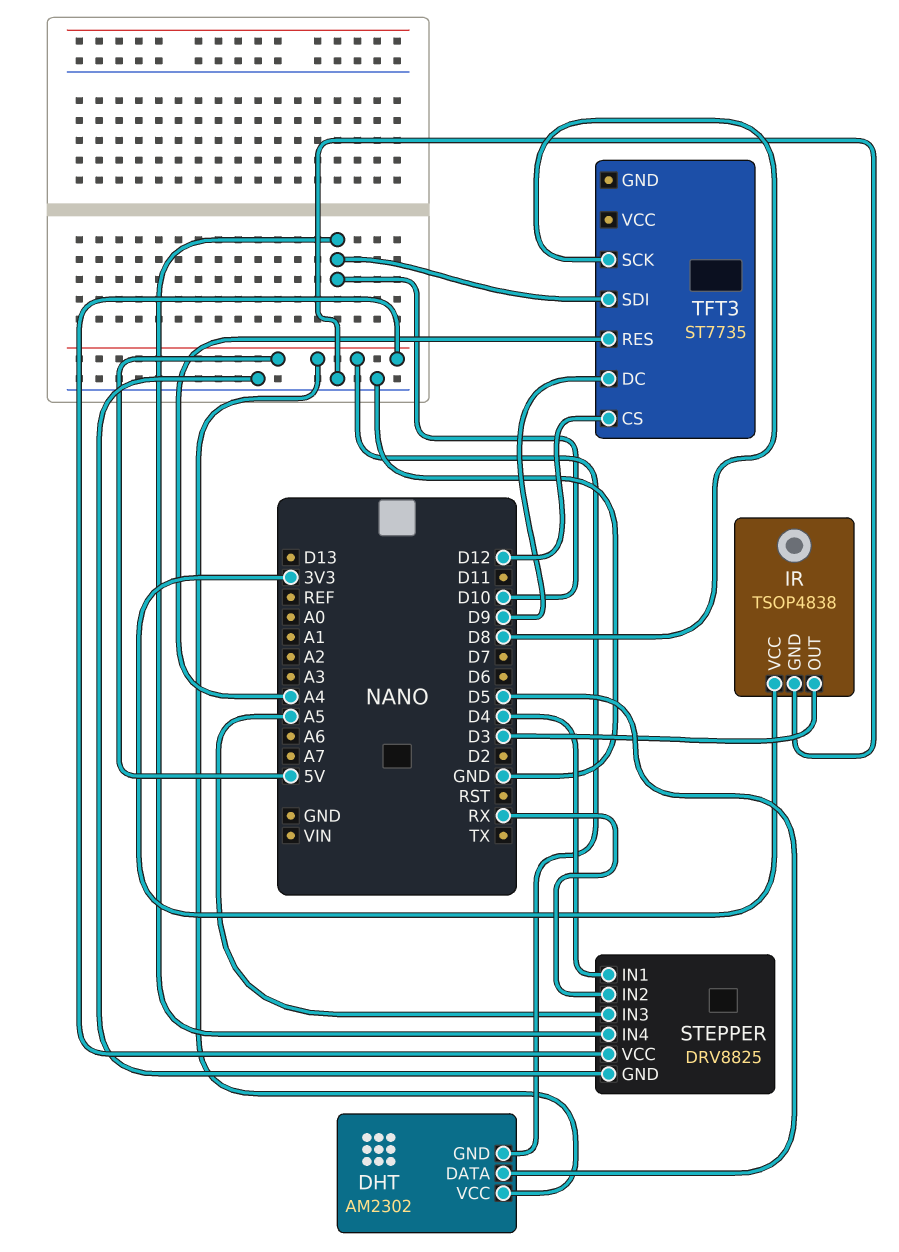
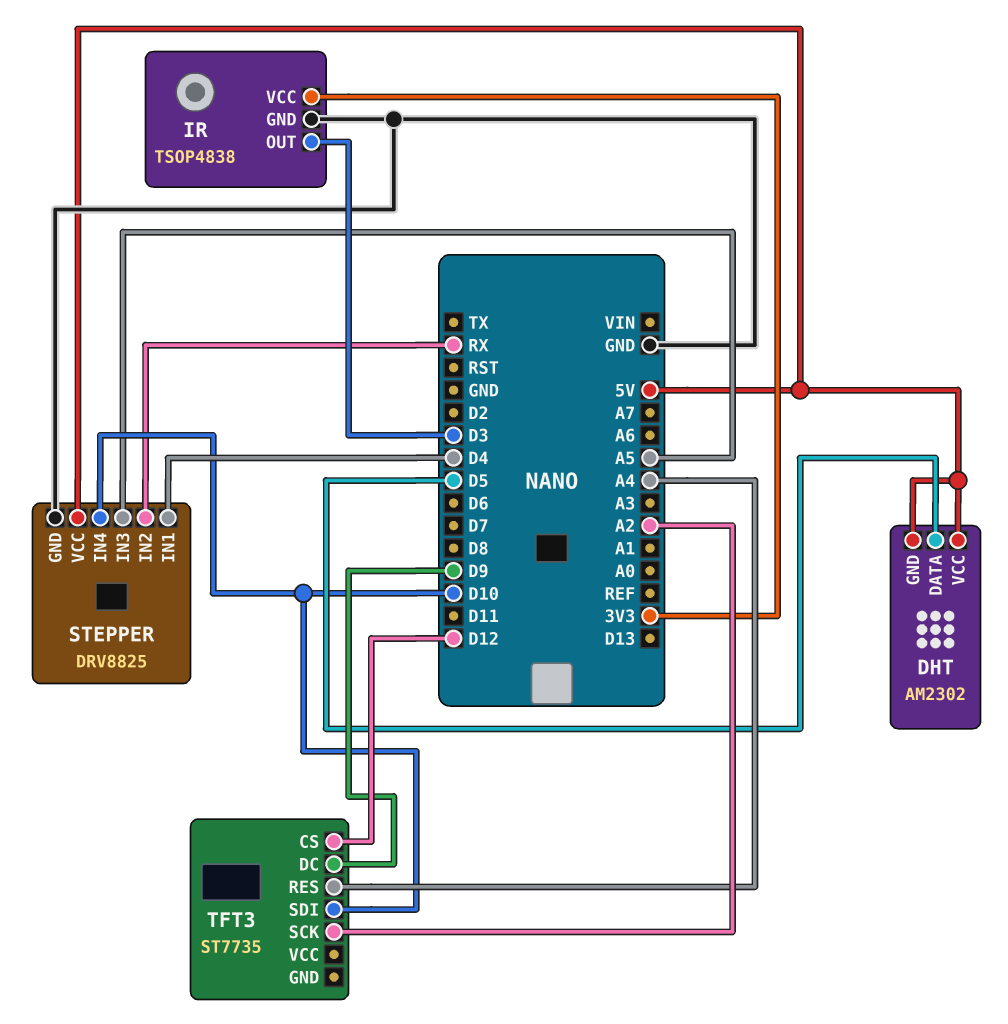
TFT3 pin SCK: D8 -> A2

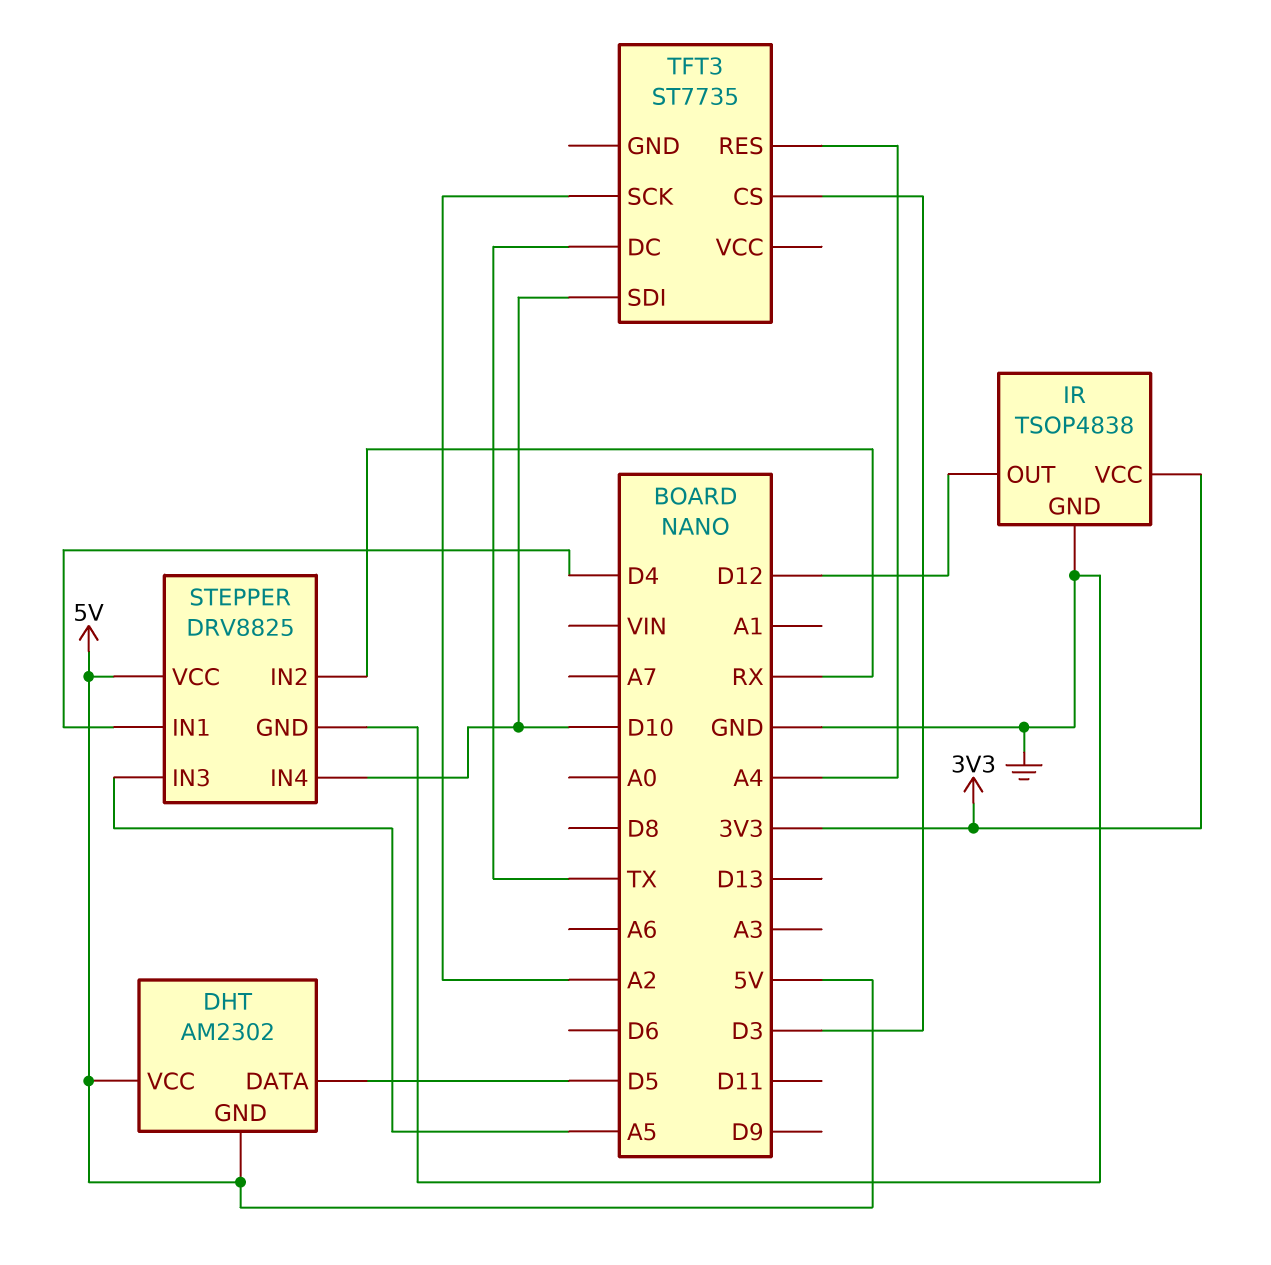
IR pin OUT: D3 -> D12
TFT3 pin CS: D12 -> D3
TFT3 pin DC: D9 -> TX

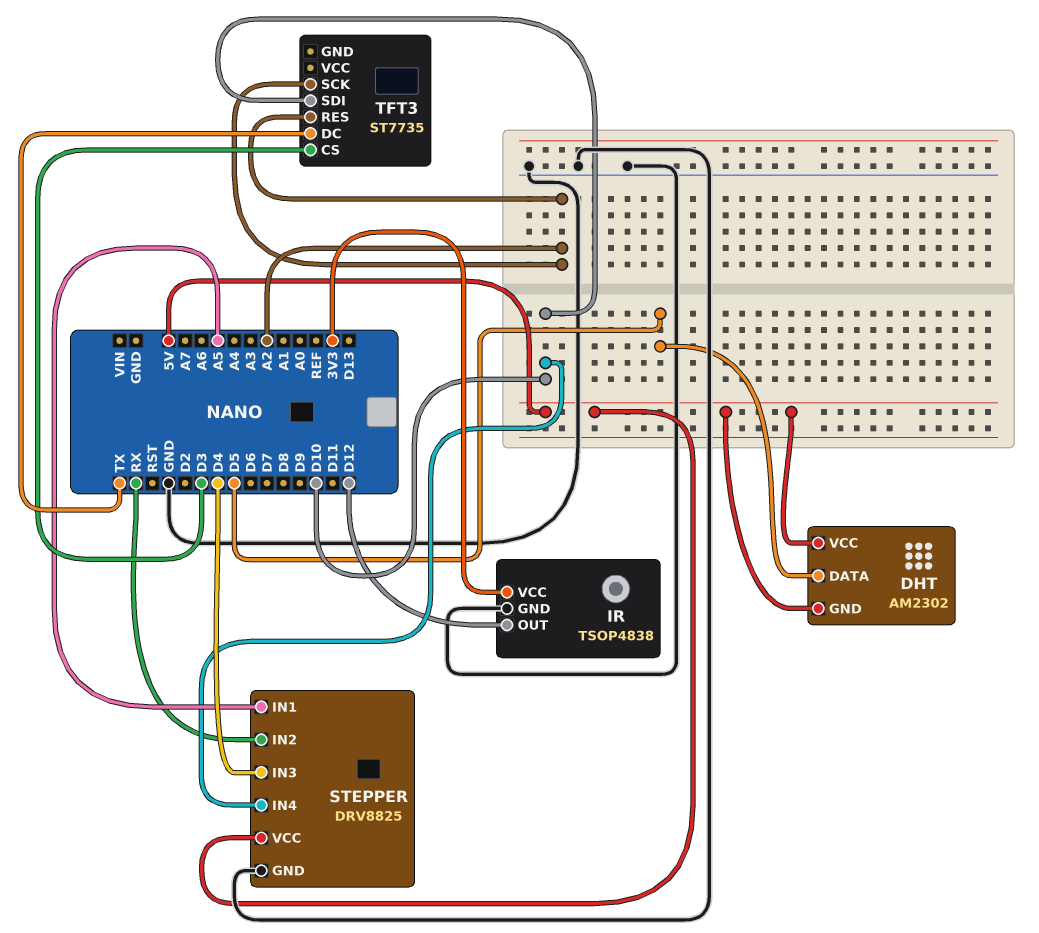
STEPPER pin IN1: D4 -> A5
STEPPER pin IN3: A5 -> D4
TFT3 pin RES: A4 -> A2

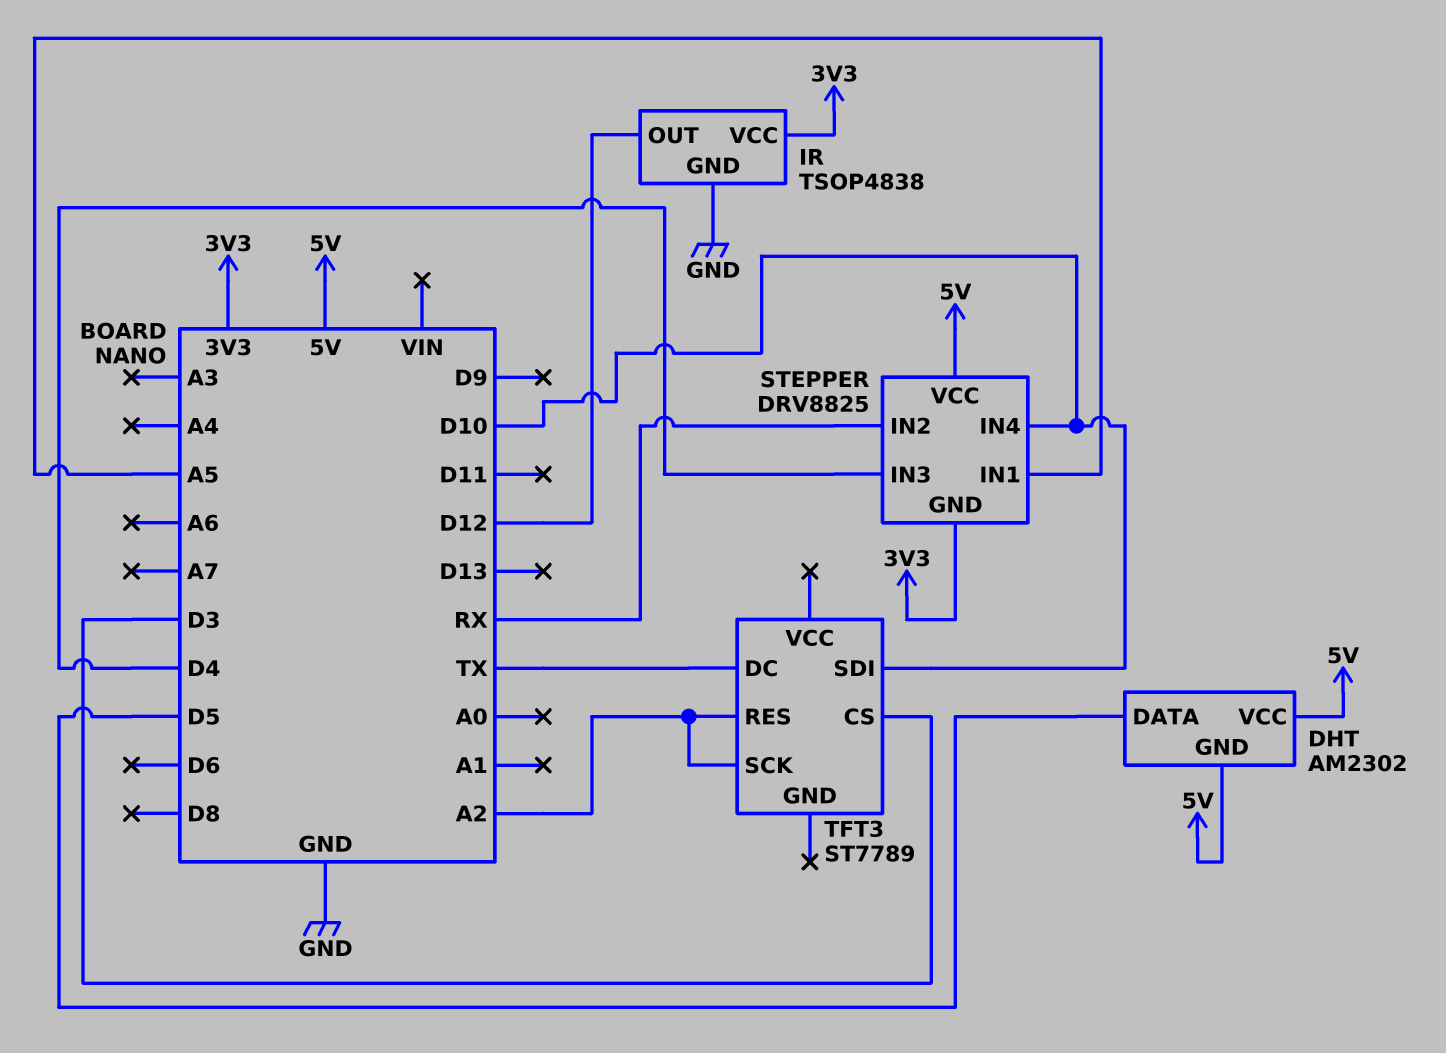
STEPPER pin GND: GND -> 3V3
TFT3: ST7735 -> ST7789

